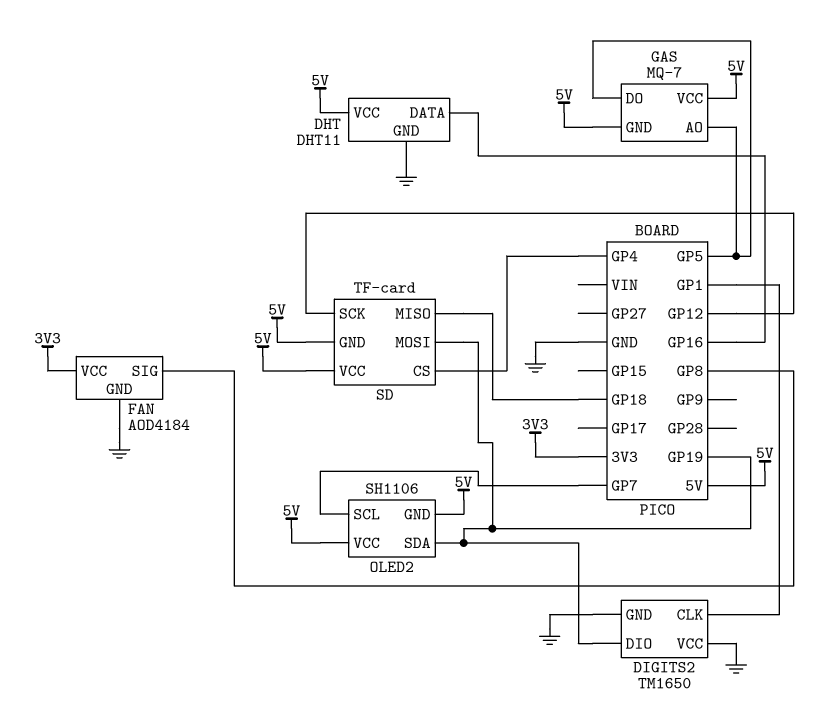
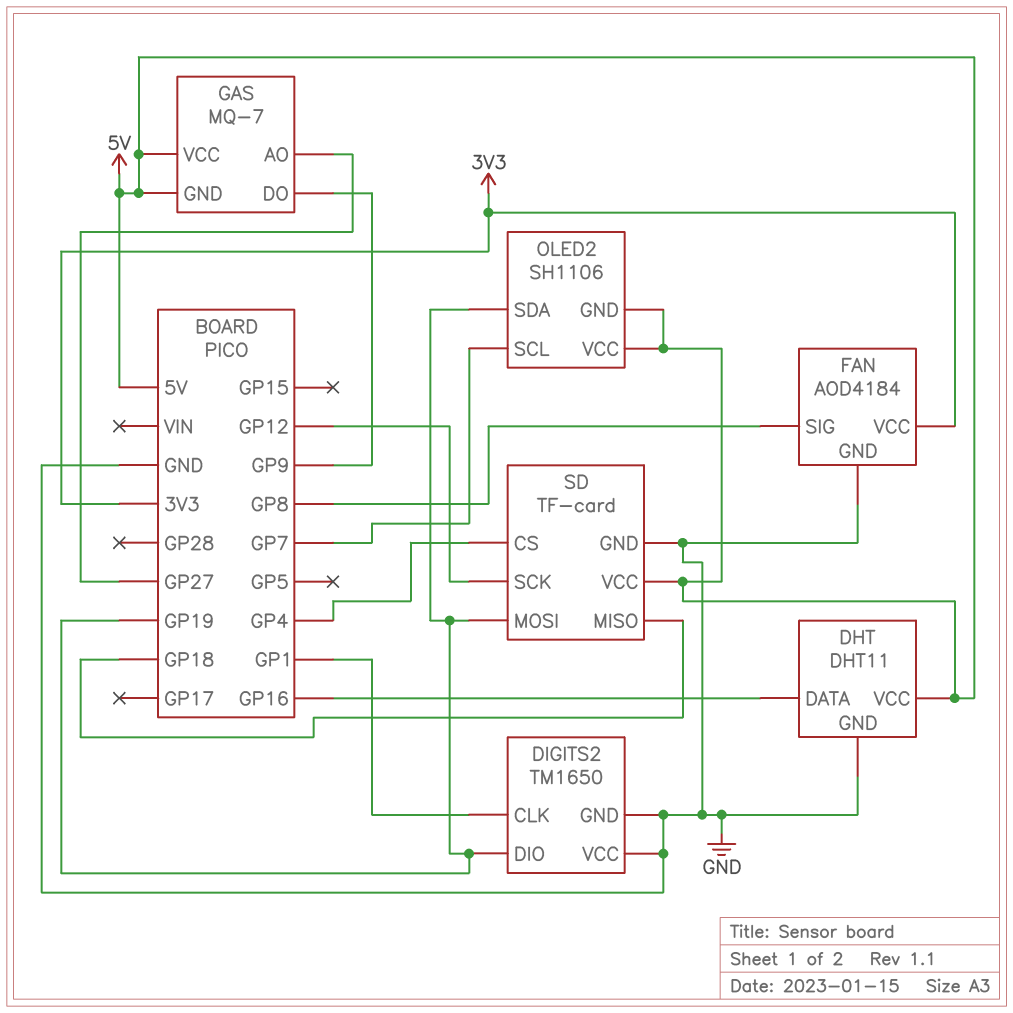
GAS pin AO: GP5 -> GP27
GAS pin DO: GP5 -> GP9
SD pin GND: 5V -> GND

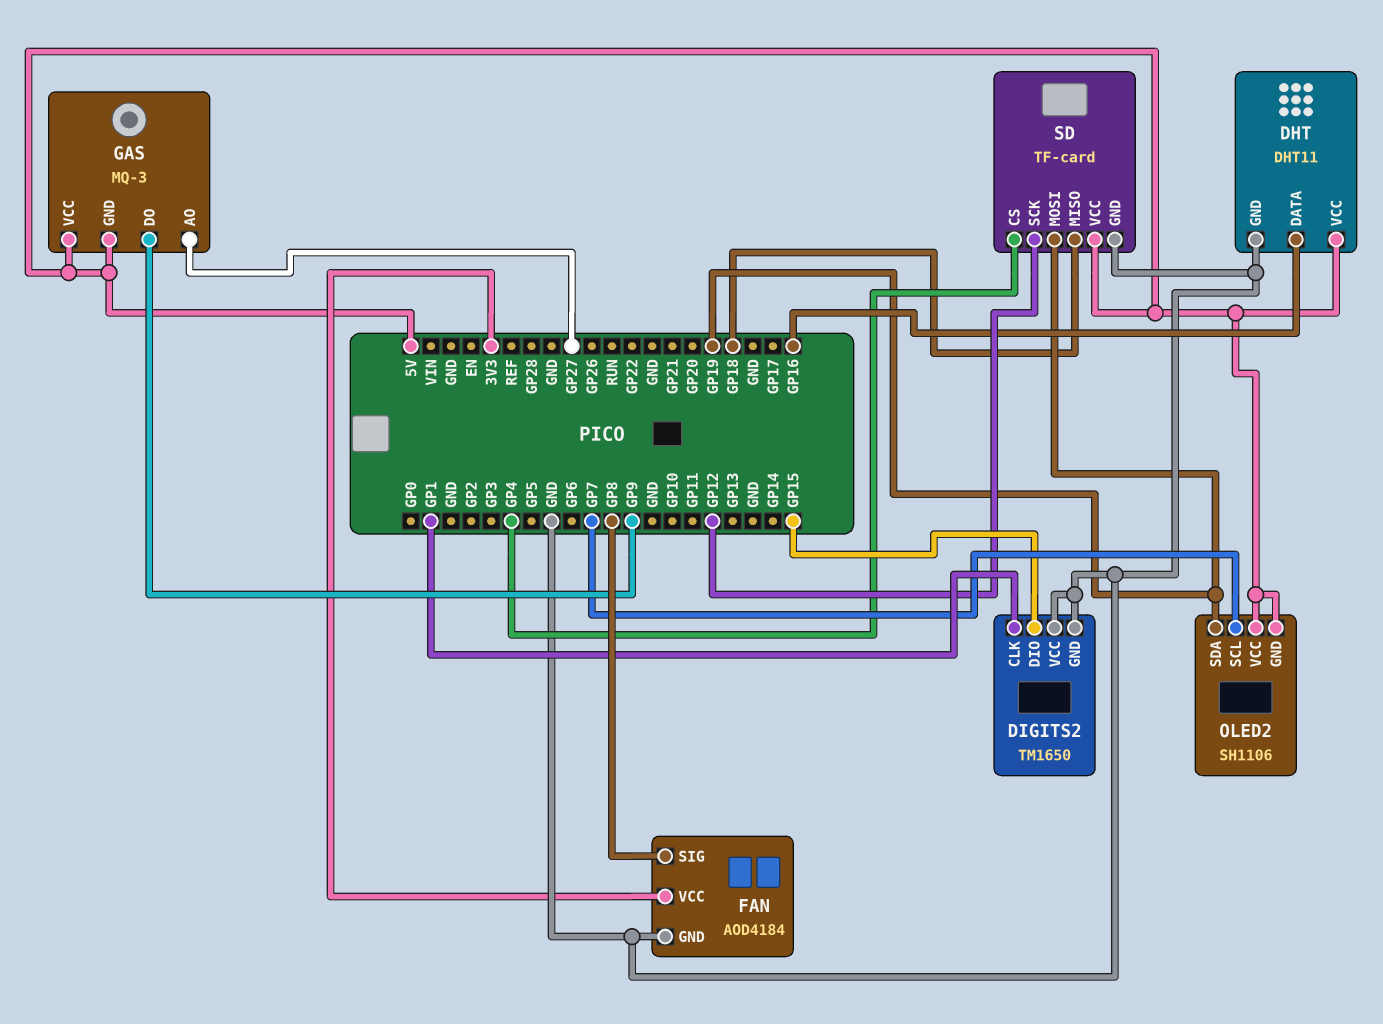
DIGITS2 pin DIO: GP19 -> GP15
GAS: MQ-7 -> MQ-3

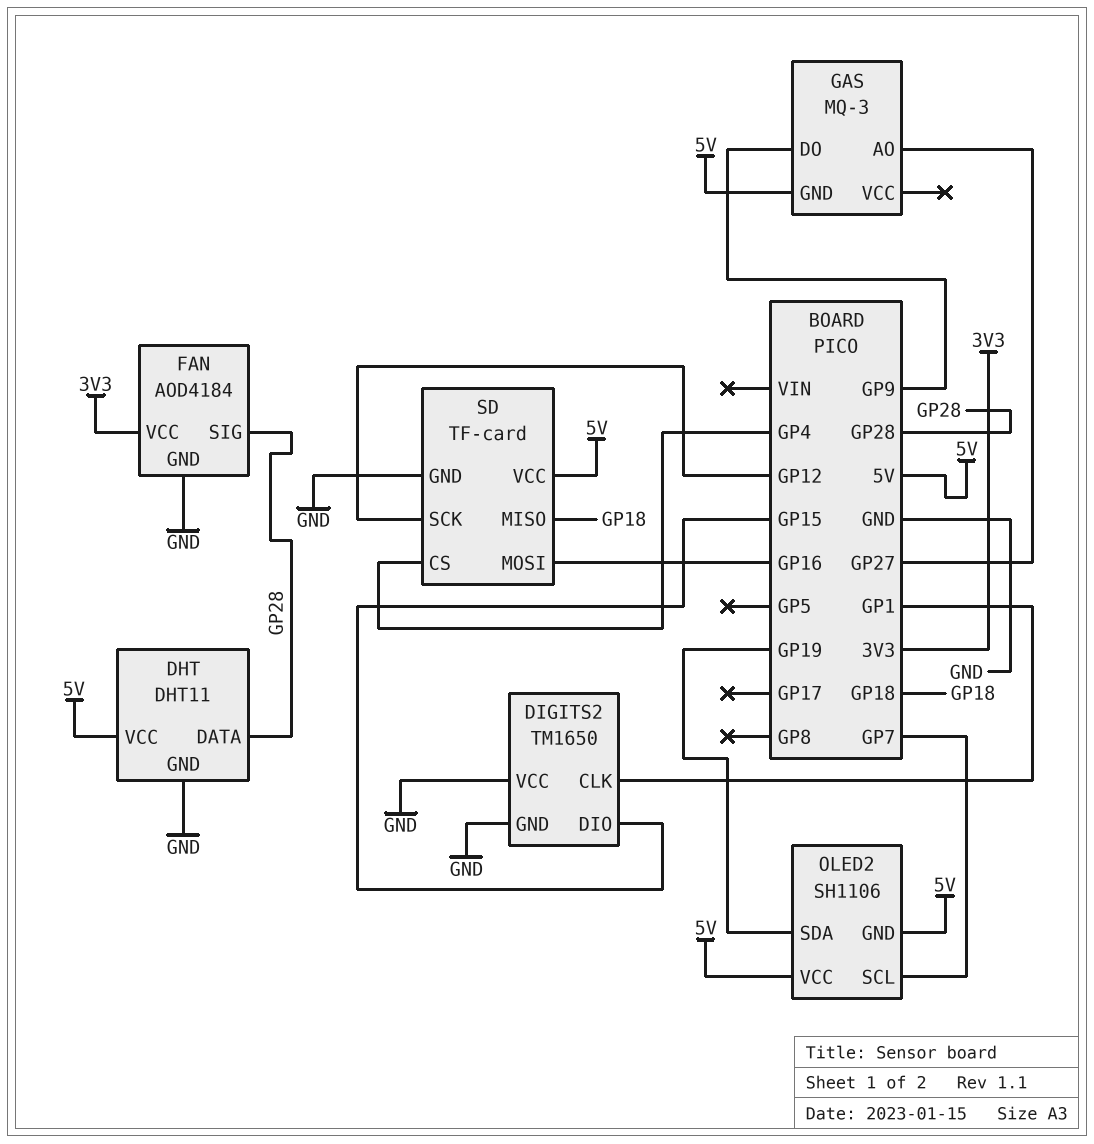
DHT pin DATA: GP16 -> GP28
FAN pin SIG: GP8 -> GP28
GAS pin VCC: 5V -> none
SD pin MOSI: GP19 -> GP16

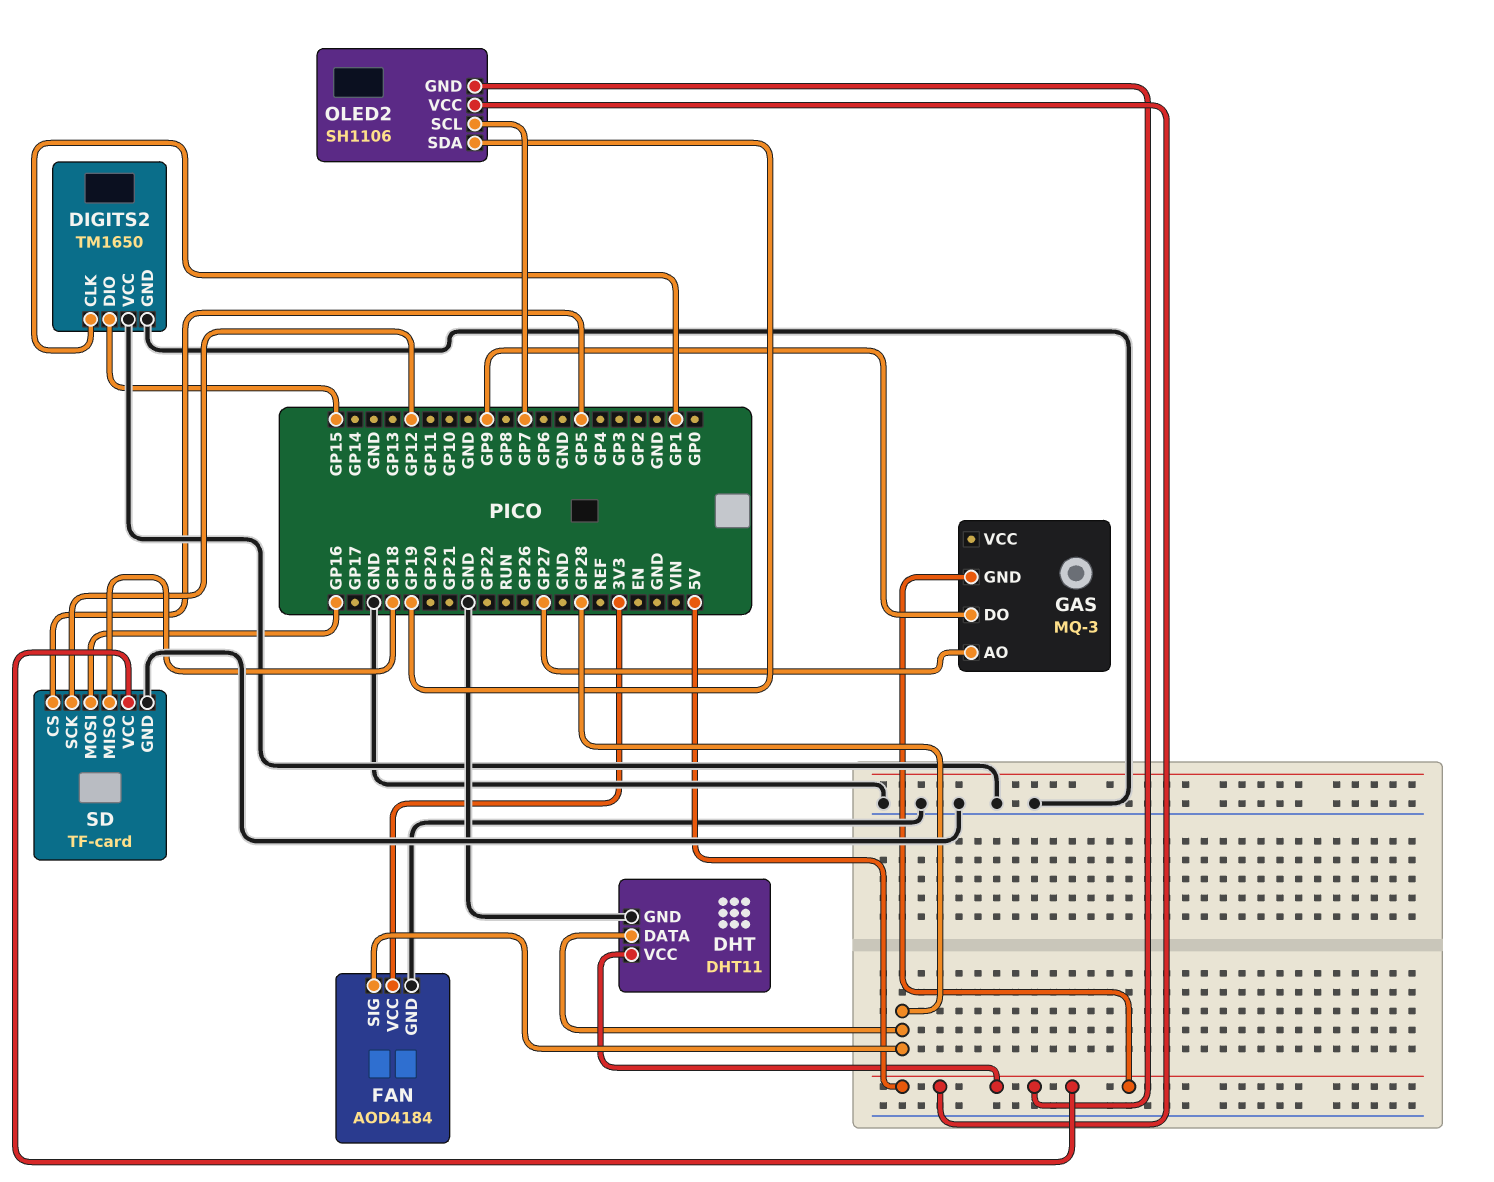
SD pin CS: GP4 -> GP5

